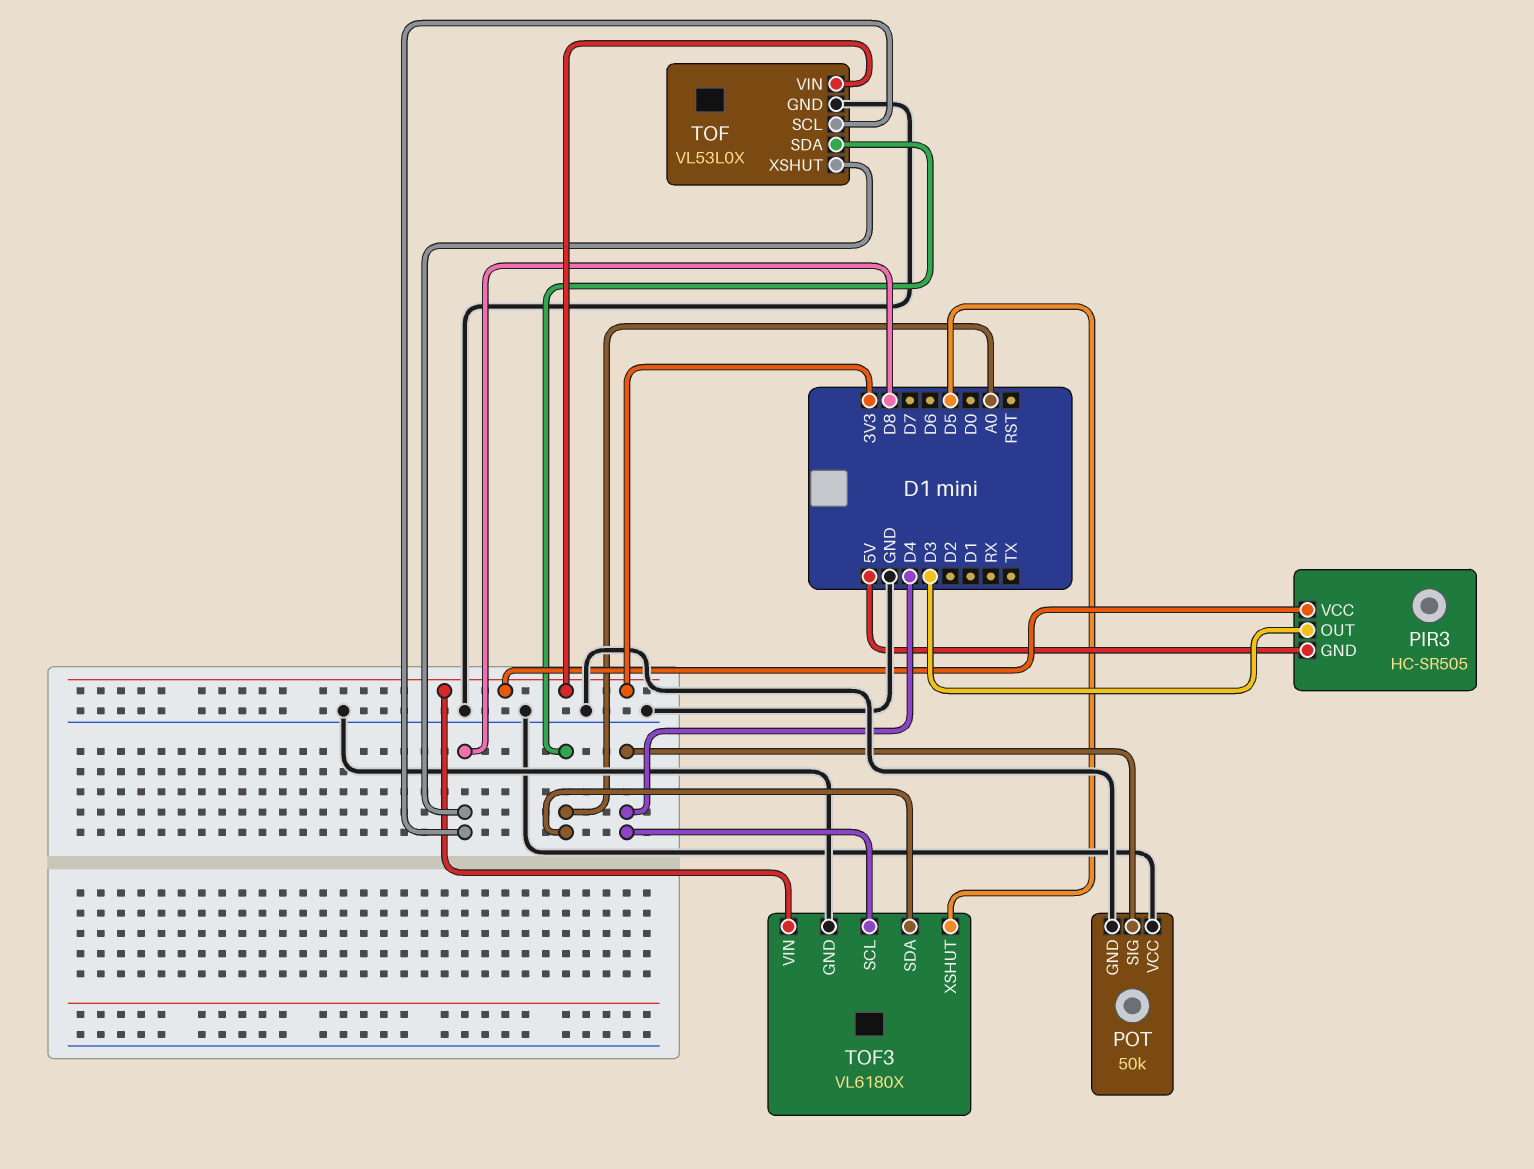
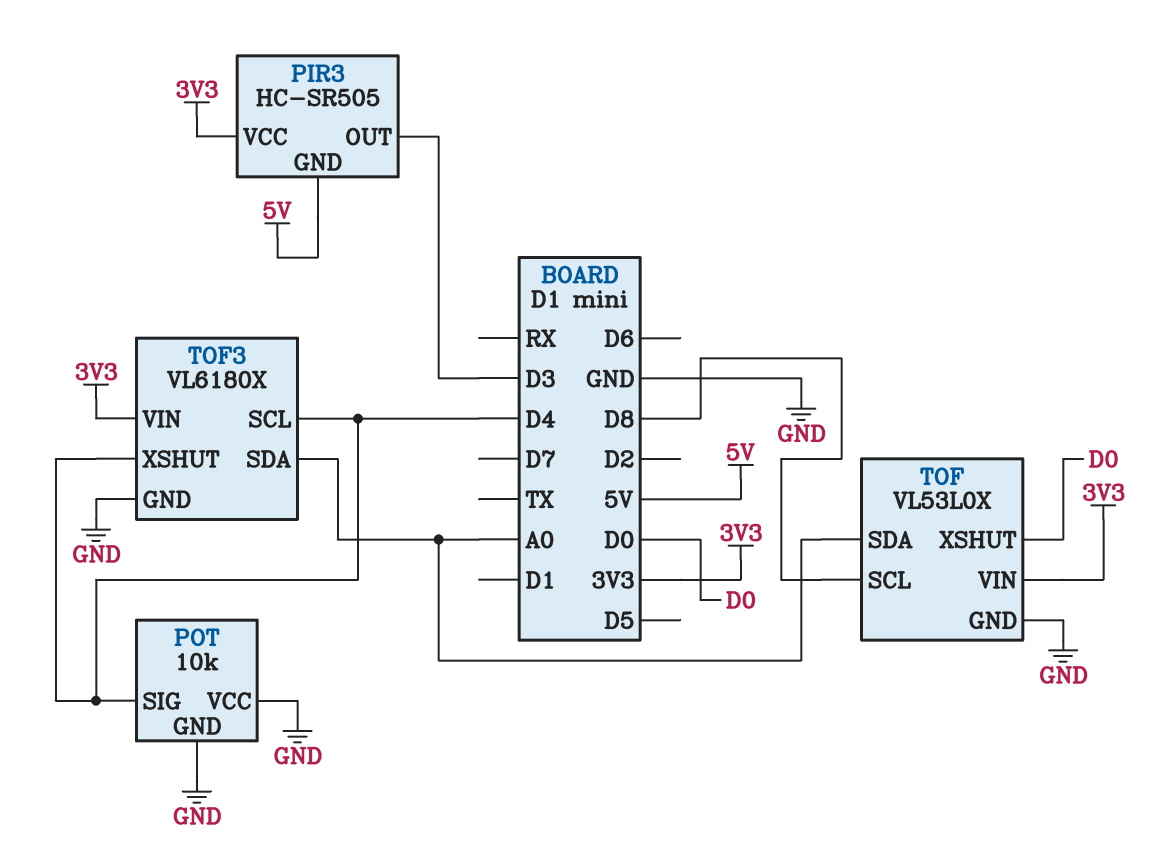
POT: 50k -> 10k
TOF pin XSHUT: D8 -> D0
TOF3 pin XSHUT: D5 -> D4

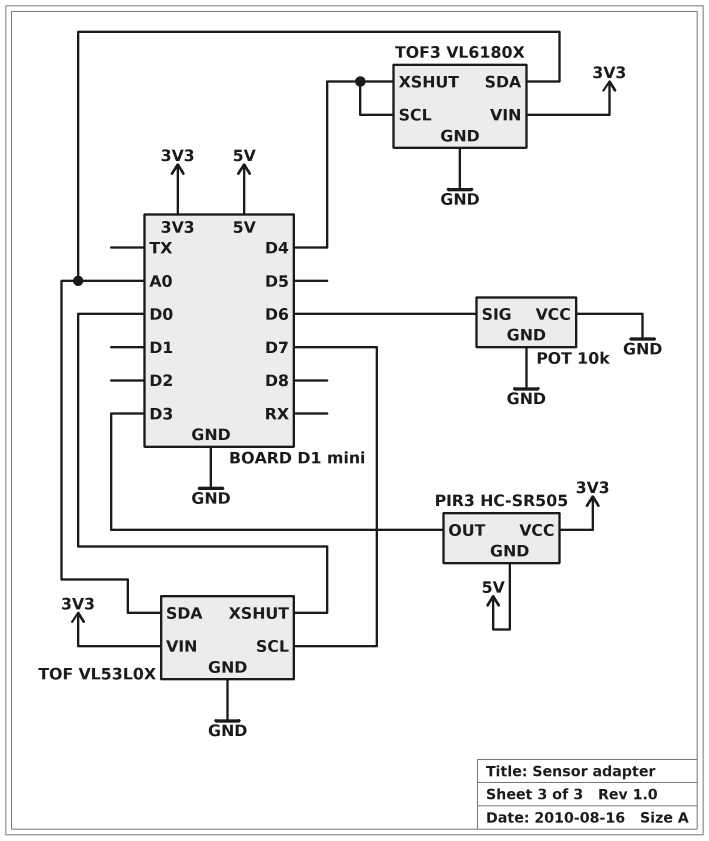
POT pin SIG: D4 -> D6
TOF pin SCL: D8 -> D7

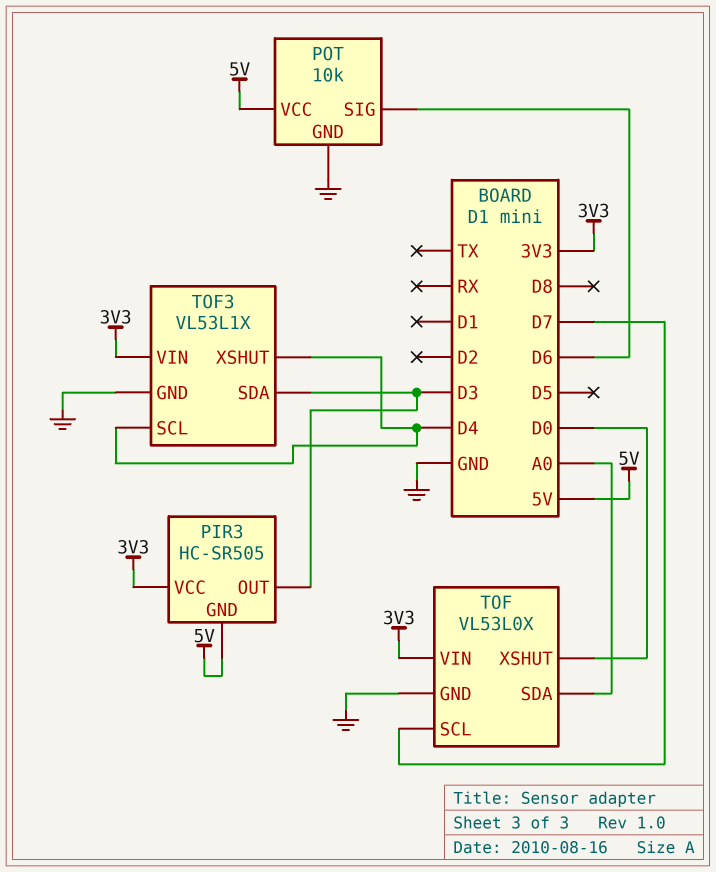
POT pin VCC: GND -> 5V
TOF3: VL6180X -> VL53L1X
TOF3 pin SDA: A0 -> D3

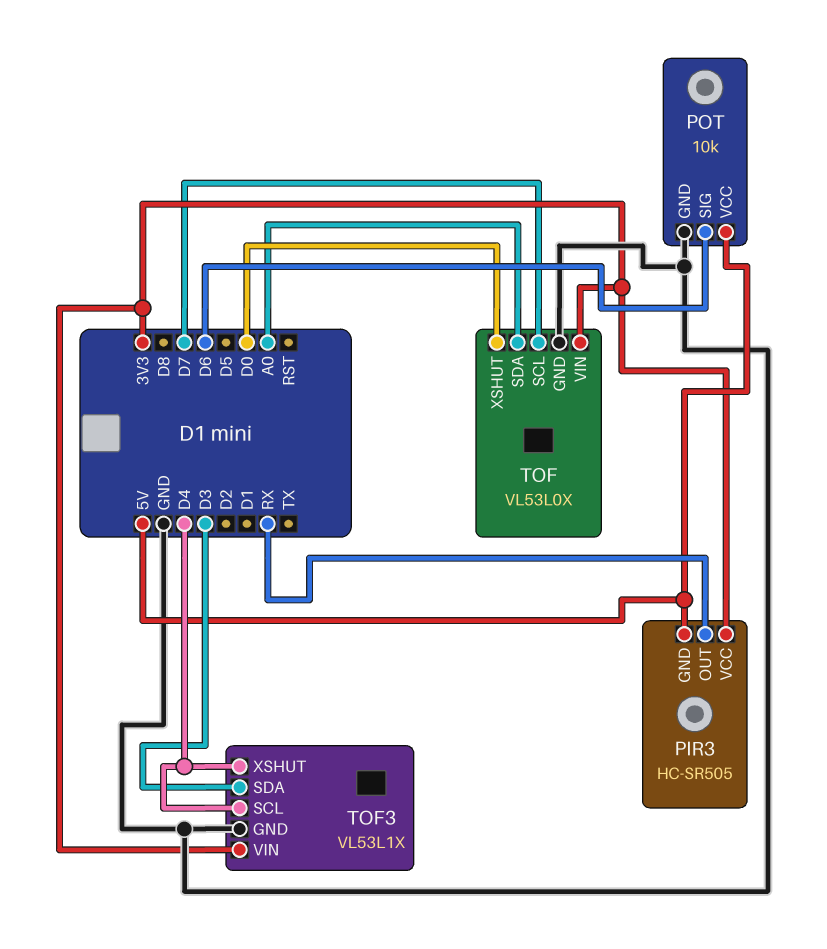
PIR3 pin OUT: D3 -> RX

